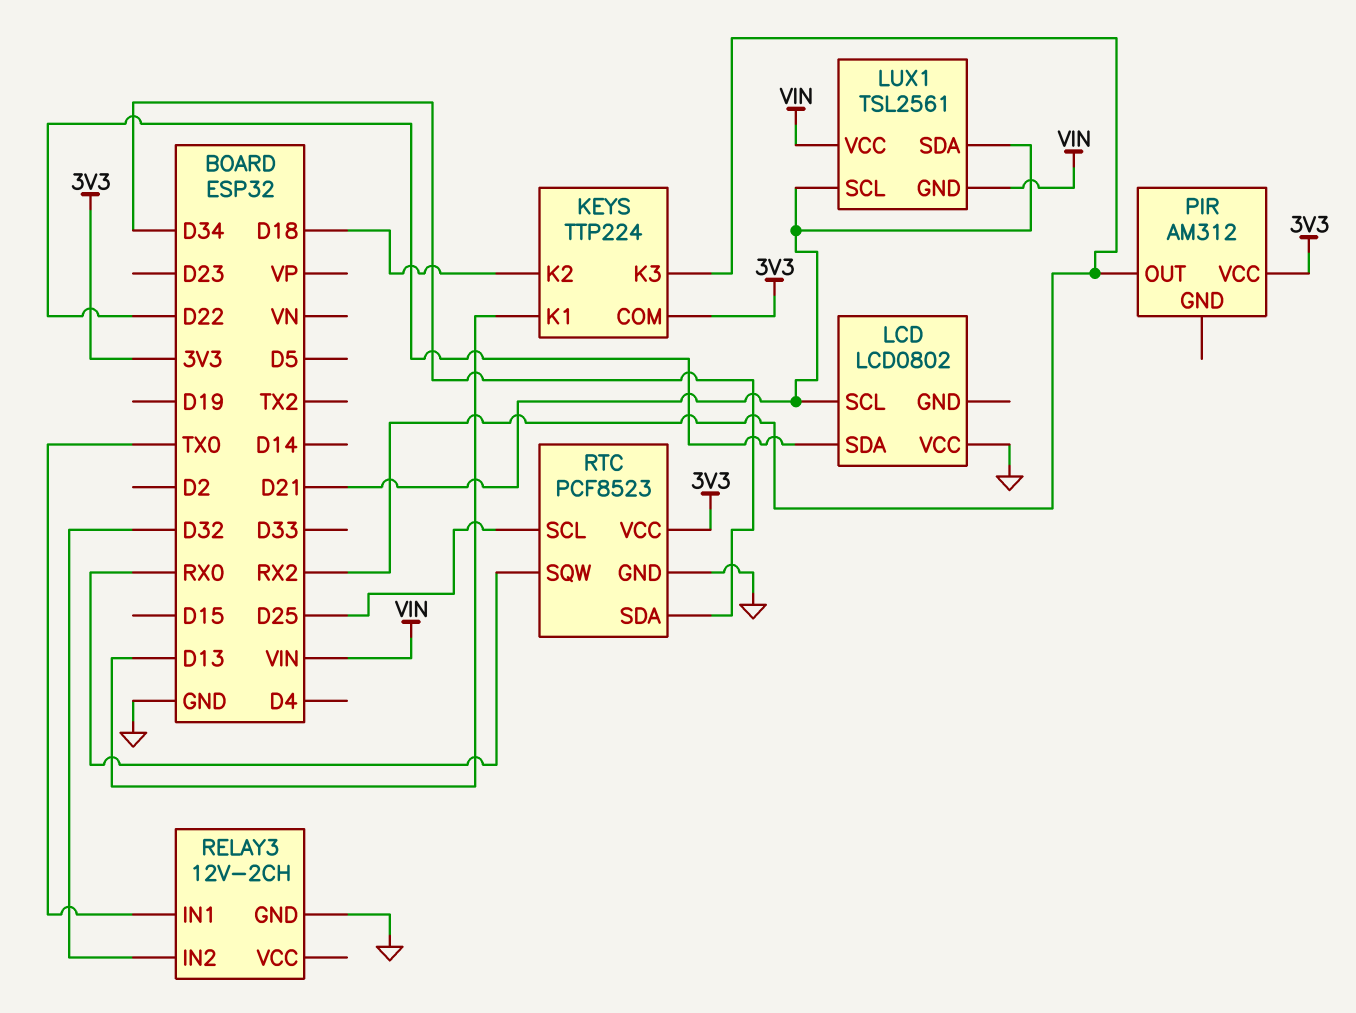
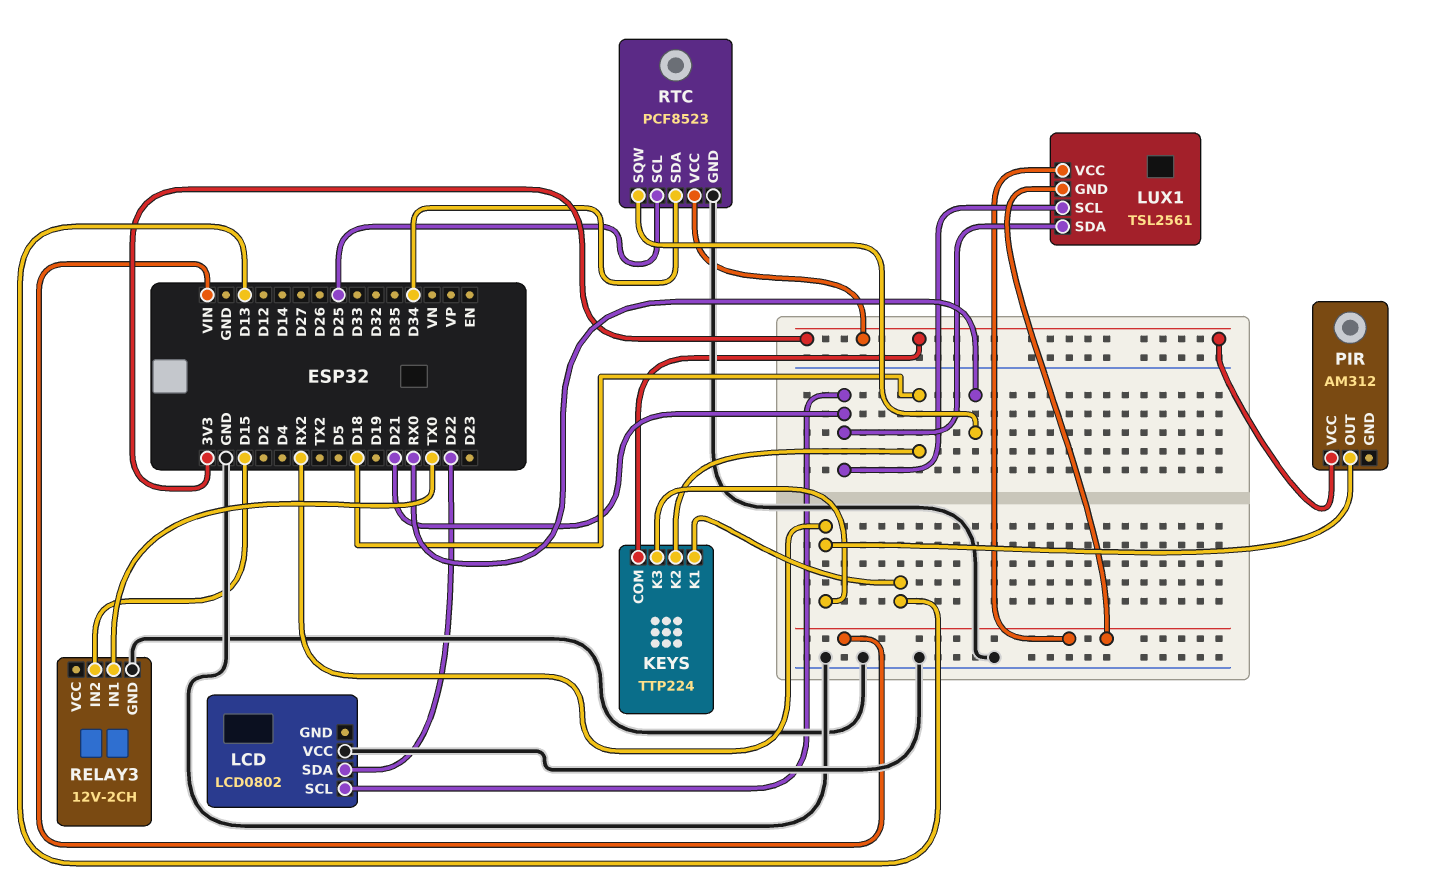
RELAY3 pin IN2: D32 -> D15

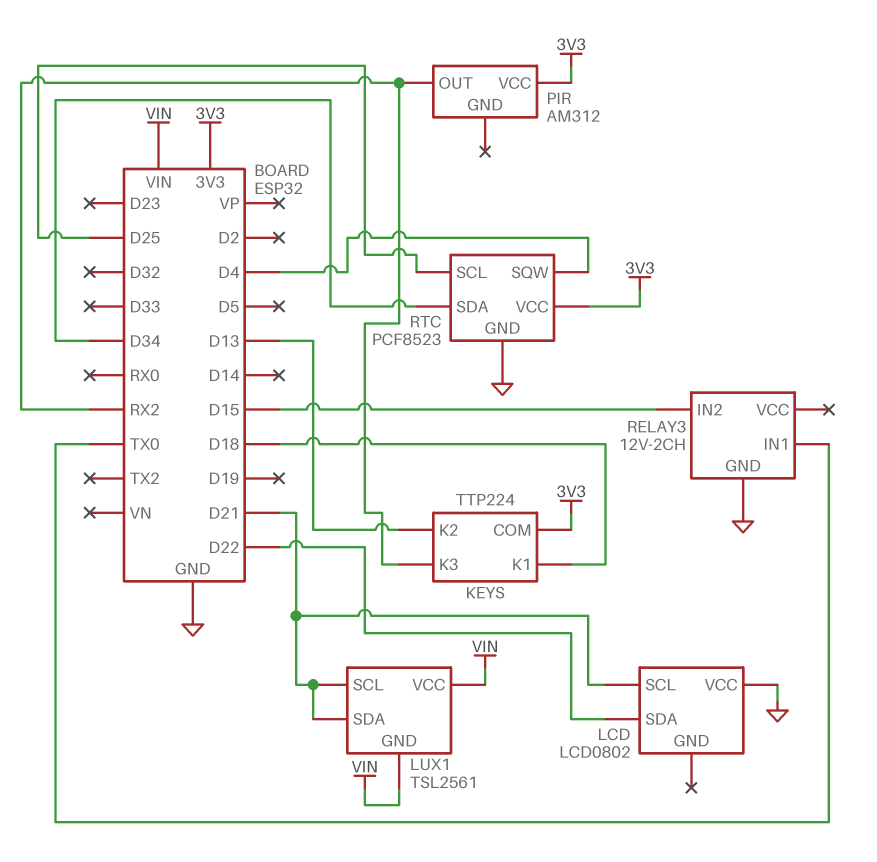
KEYS pin K1: D13 -> D18
KEYS pin K2: D18 -> D13
RTC pin SQW: RX0 -> D4

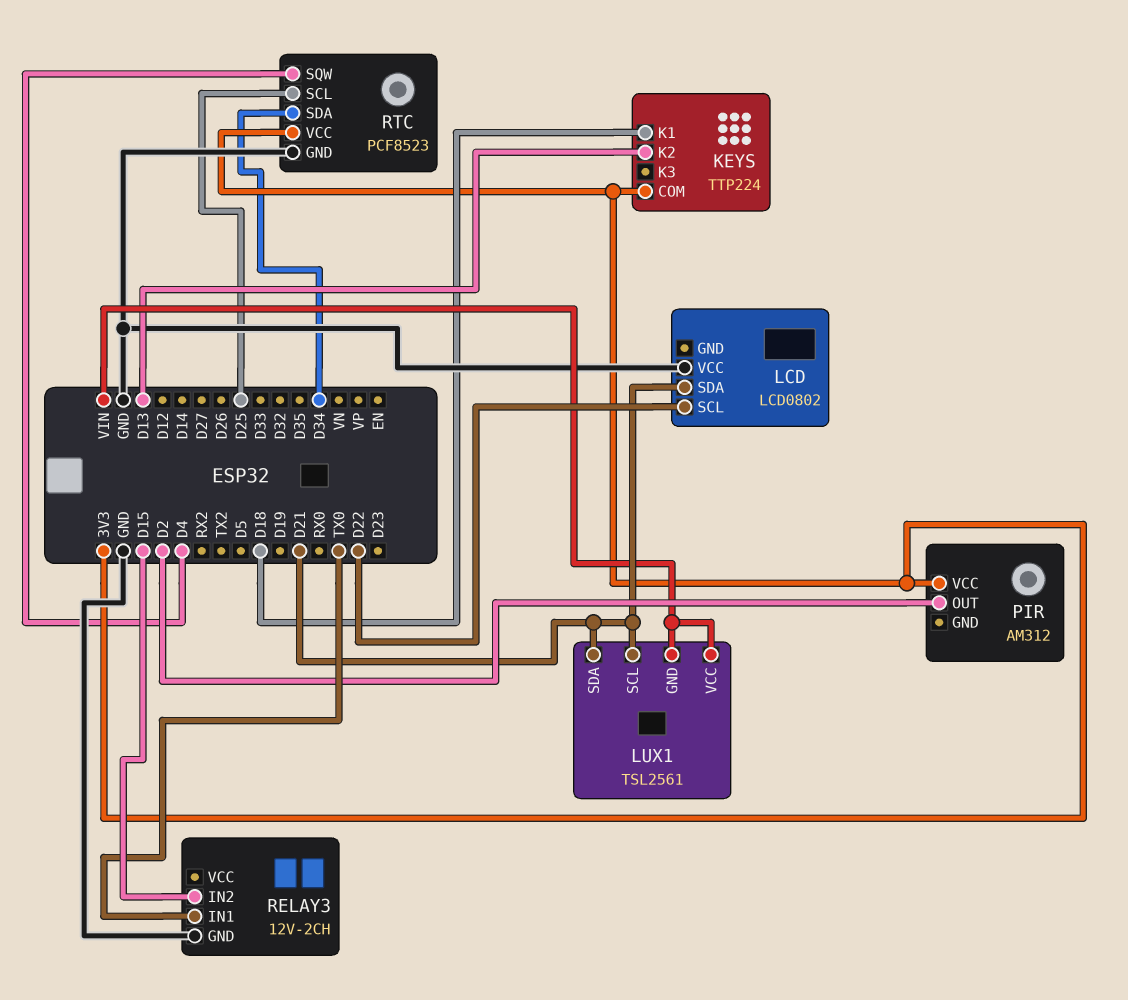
KEYS pin K3: RX2 -> none
LCD pin SCL: D21 -> D22
LCD pin SDA: D22 -> D21
PIR pin OUT: RX2 -> D2

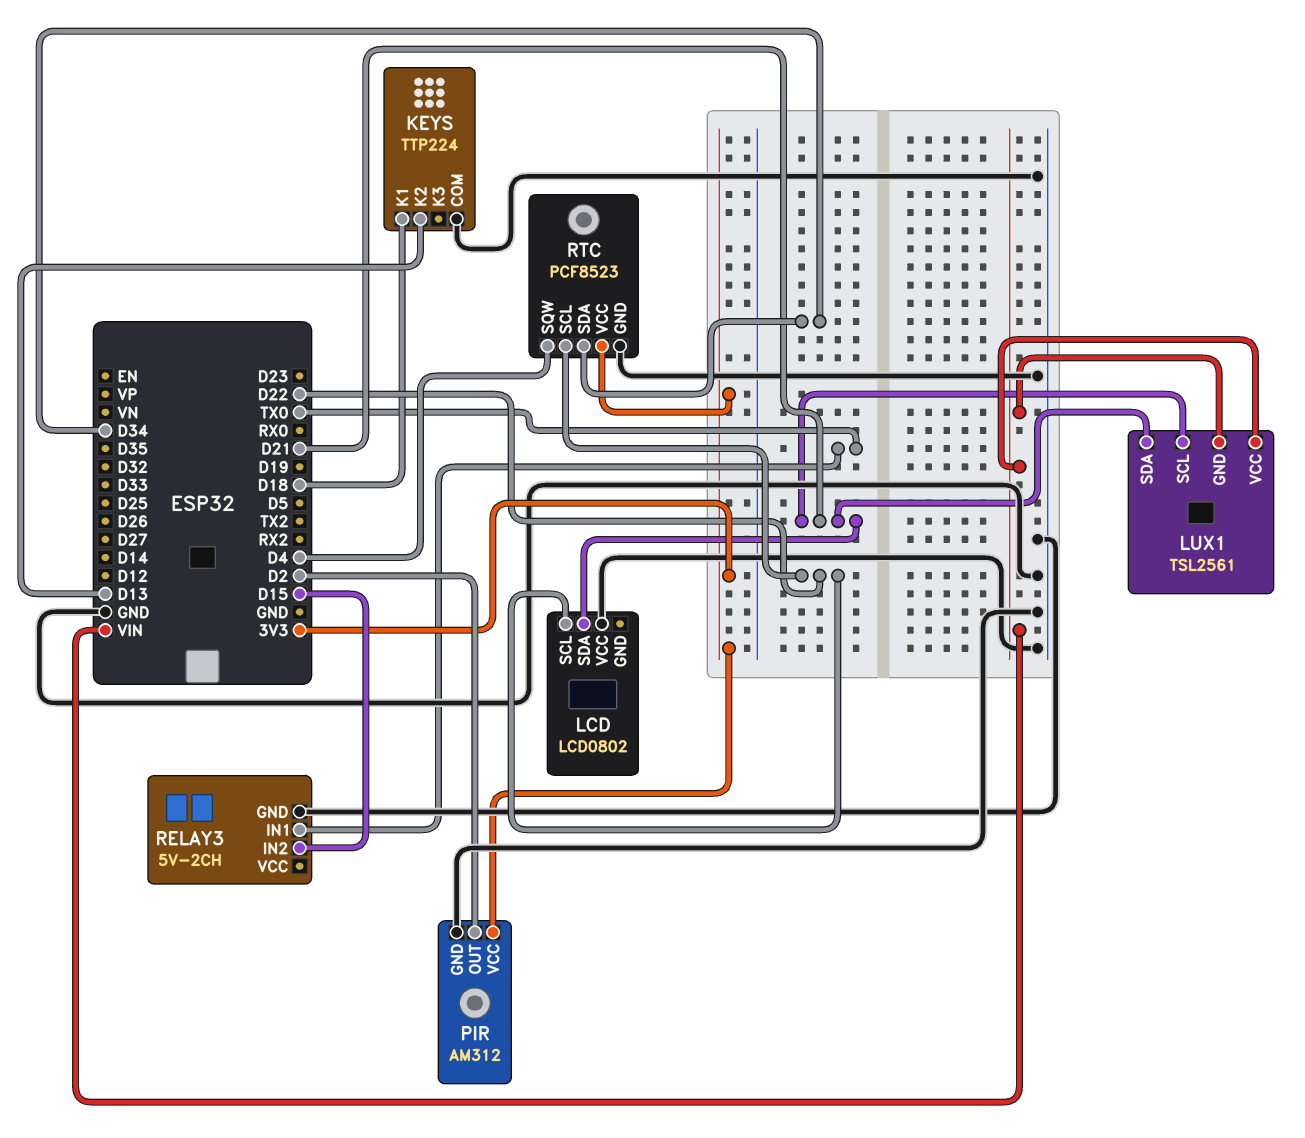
KEYS pin COM: 3V3 -> GND
PIR pin GND: none -> GND
RELAY3: 12V-2CH -> 5V-2CH
RTC pin SCL: D25 -> D22

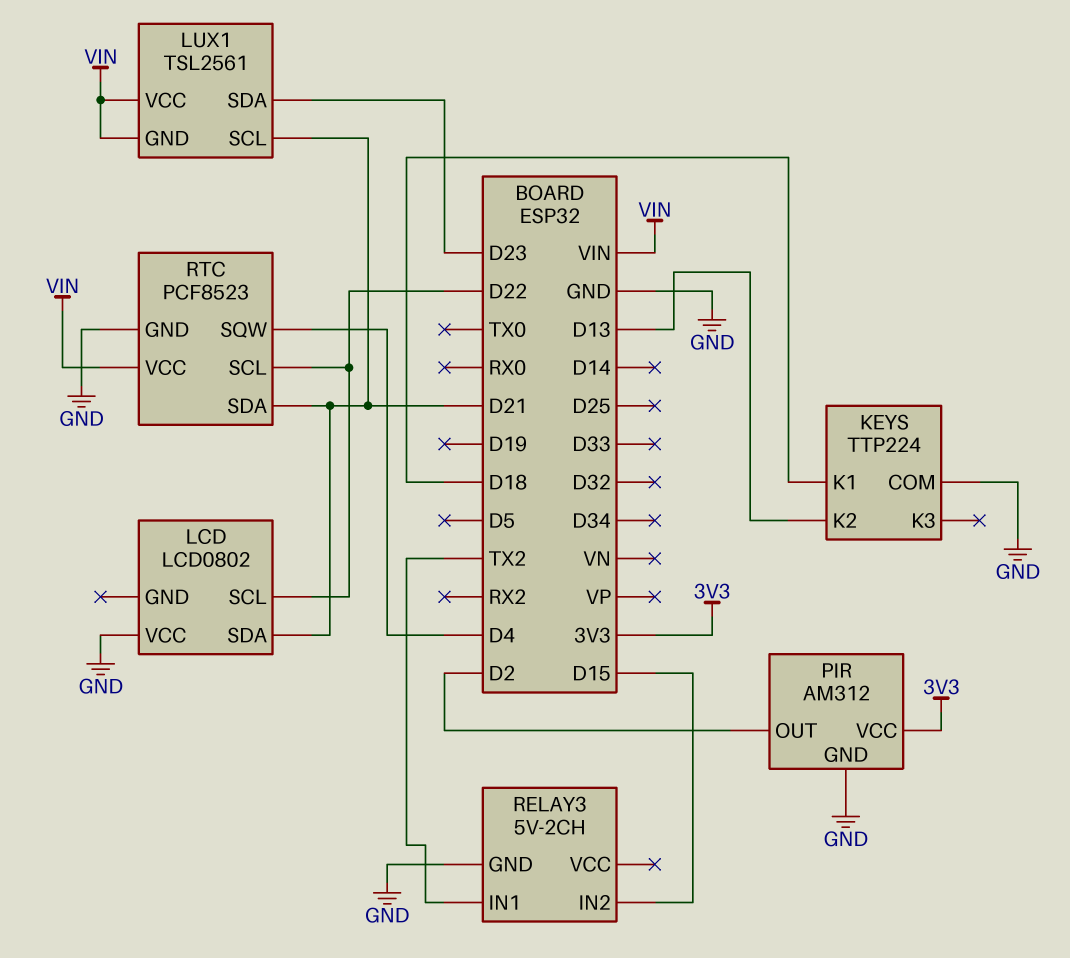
LUX1 pin SDA: D21 -> D23
RELAY3 pin IN1: TX0 -> TX2
RTC pin SDA: D34 -> D21
RTC pin VCC: 3V3 -> VIN

